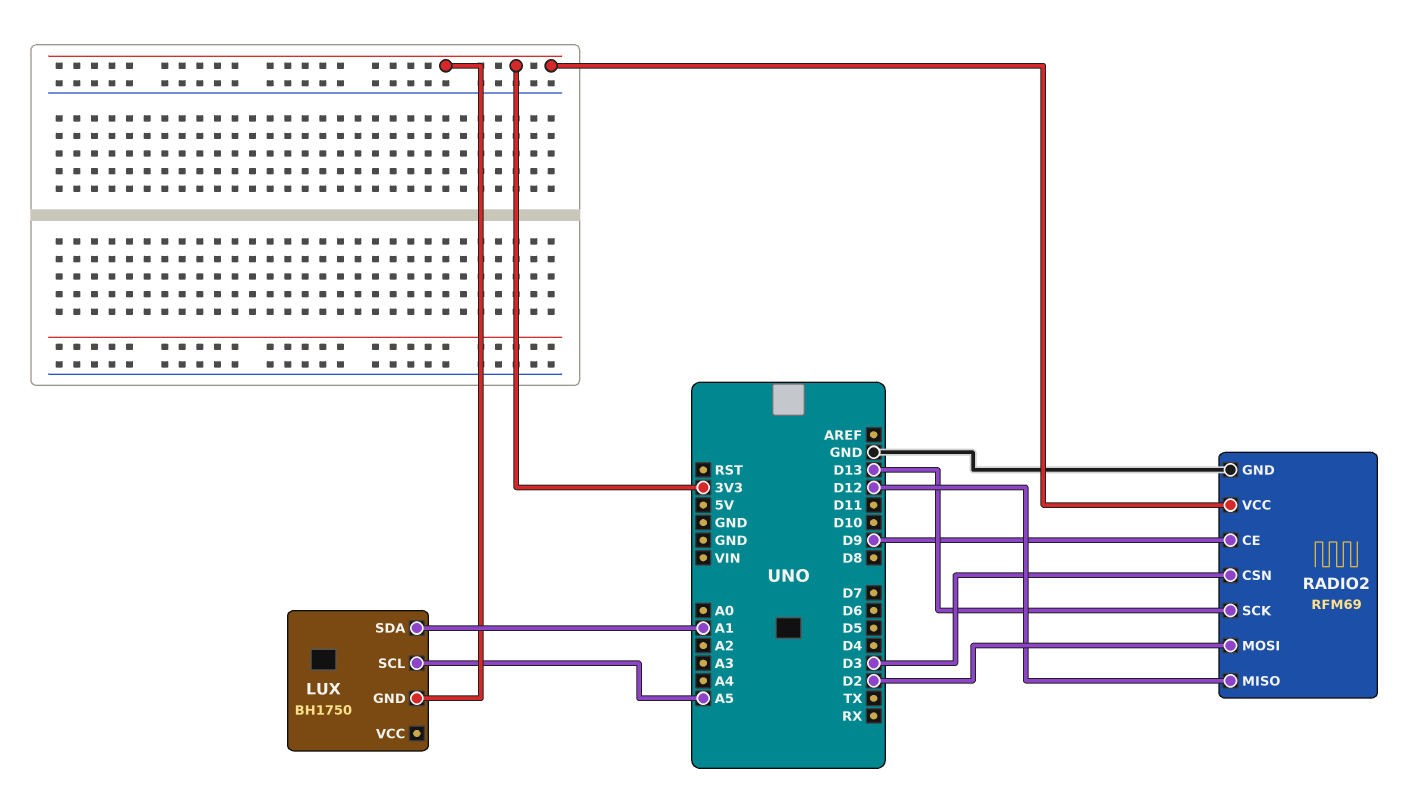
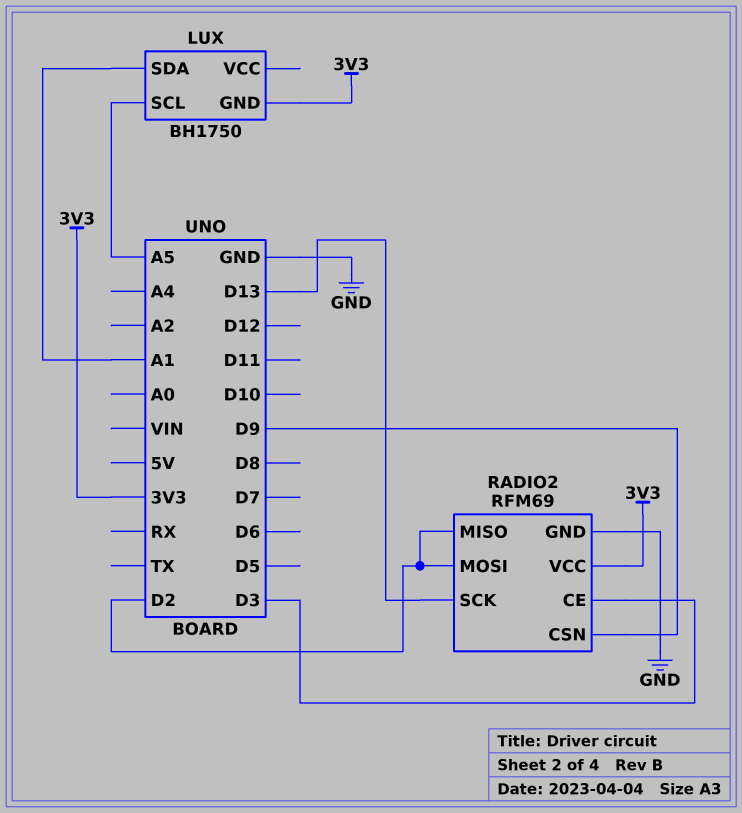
RADIO2 pin CE: D9 -> D3
RADIO2 pin CSN: D3 -> D9
RADIO2 pin MISO: D12 -> D2

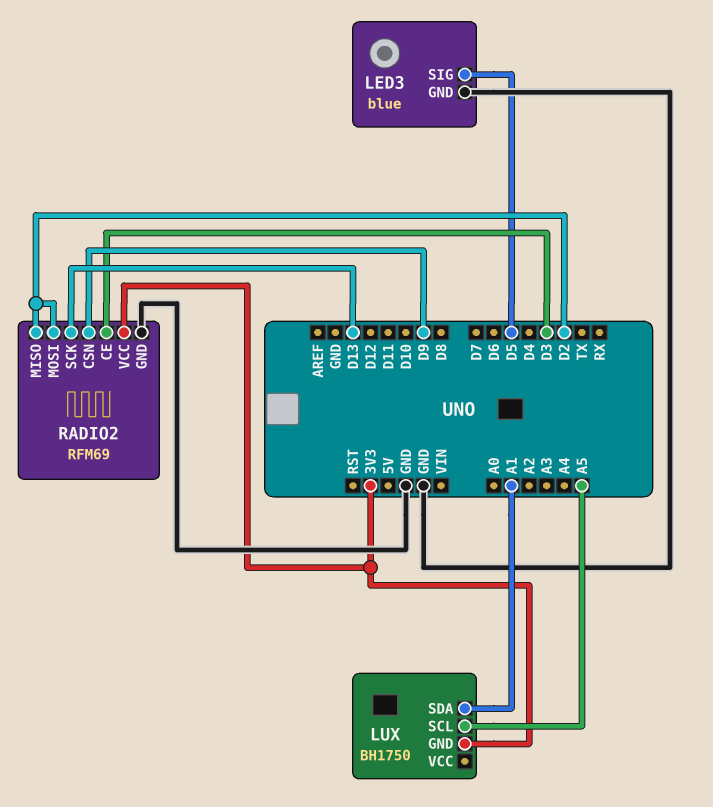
LED3: none -> blue
LED3 pin GND: none -> GND
LED3 pin SIG: none -> D5

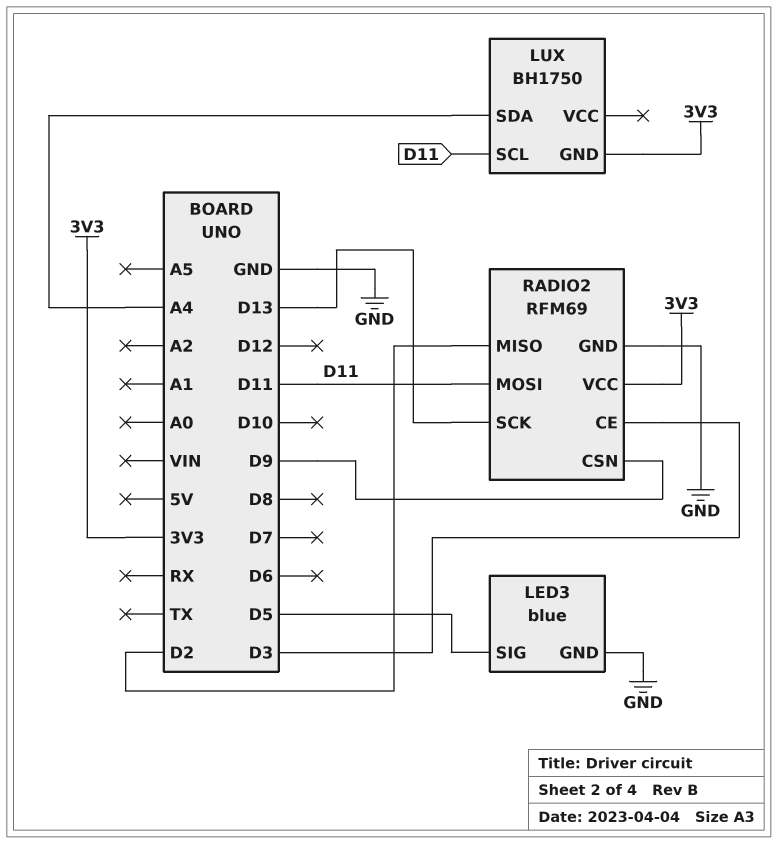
LUX pin SCL: A5 -> D11
LUX pin SDA: A1 -> A4
RADIO2 pin MOSI: D2 -> D11

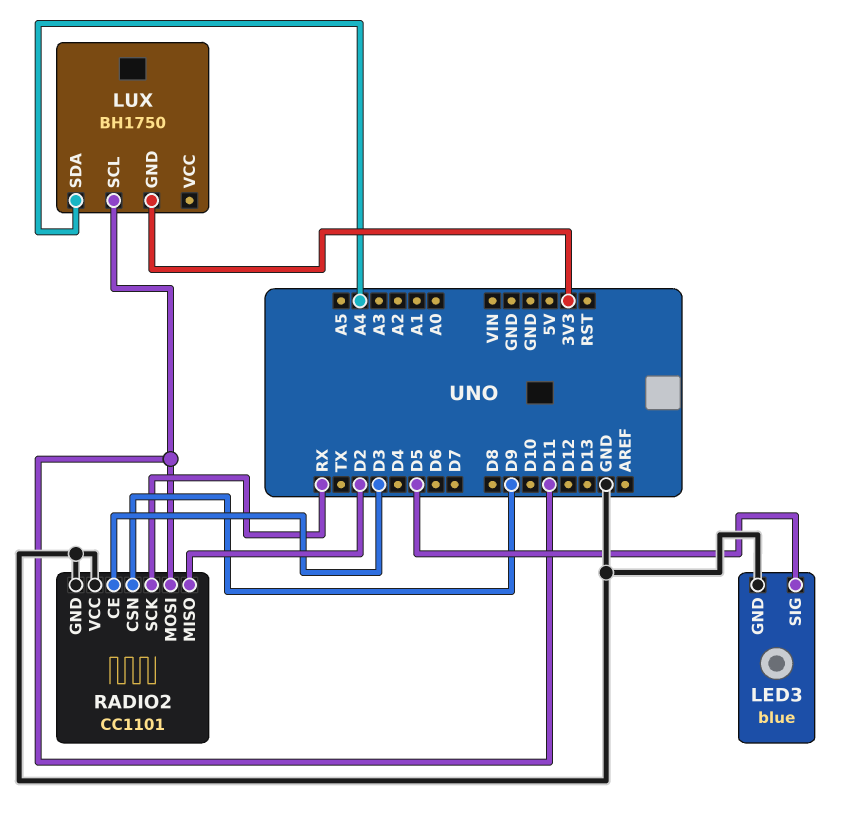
RADIO2: RFM69 -> CC1101
RADIO2 pin SCK: D13 -> RX
RADIO2 pin VCC: 3V3 -> GND

